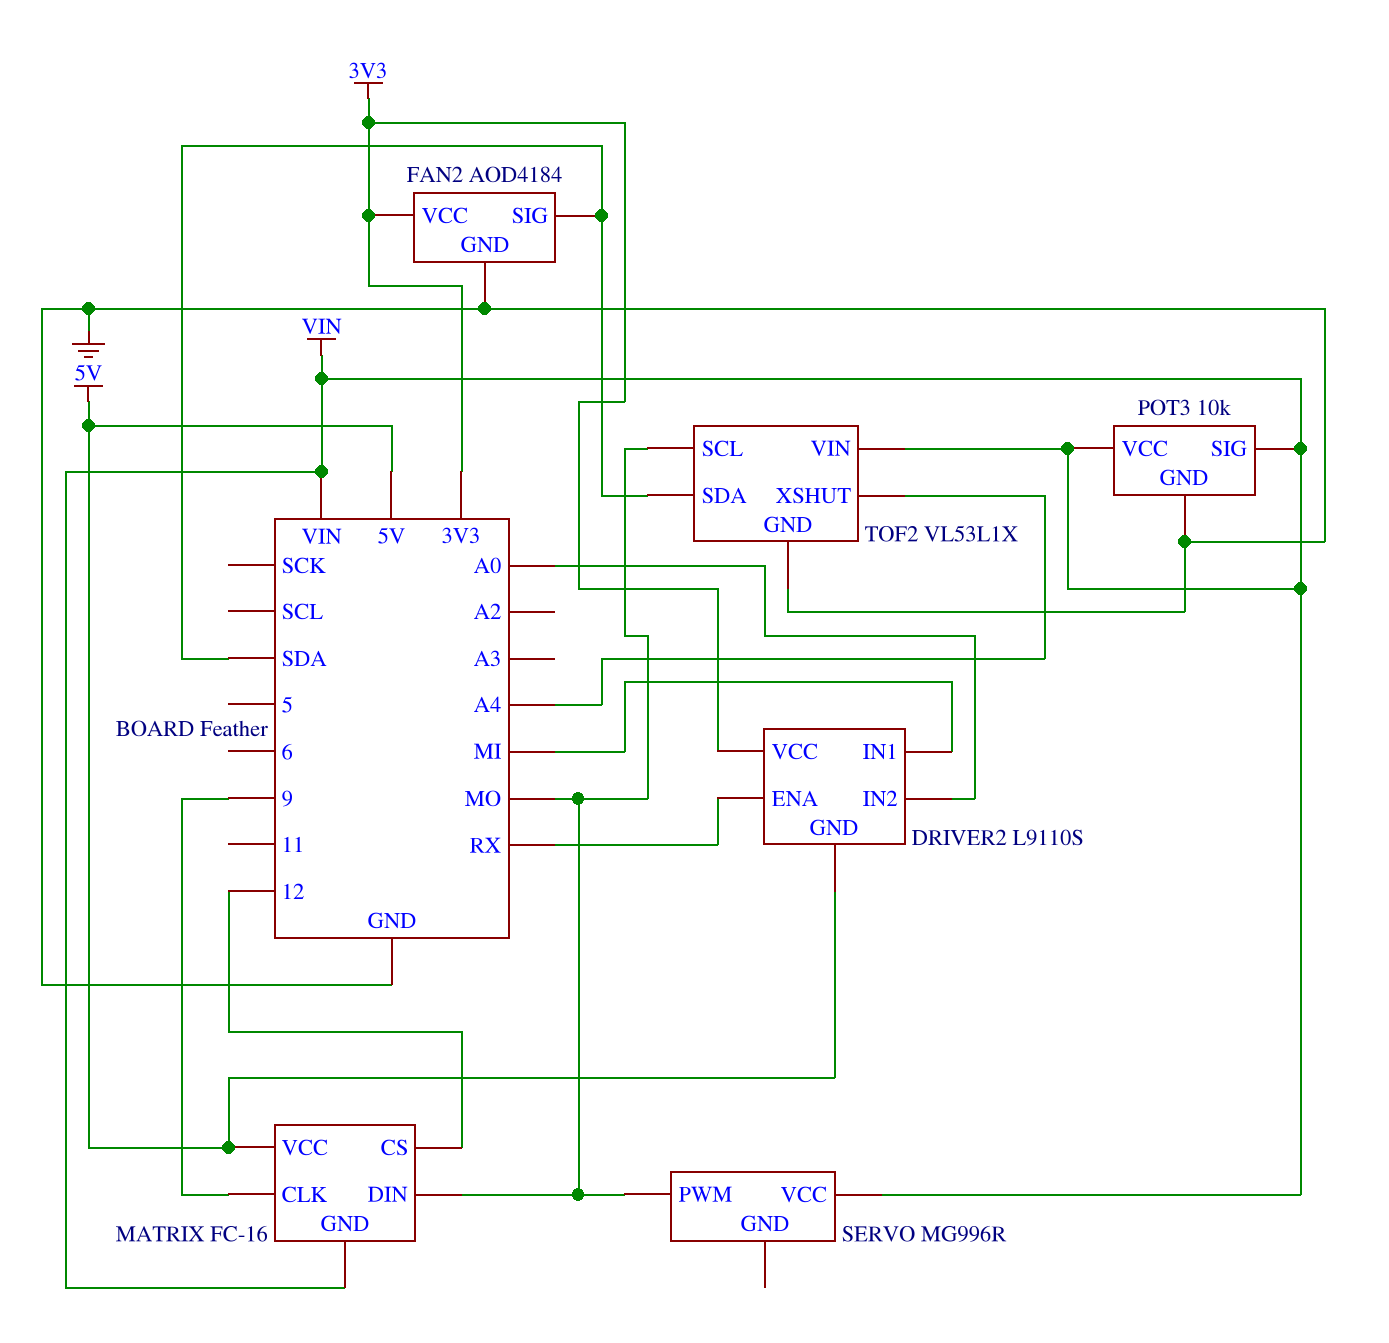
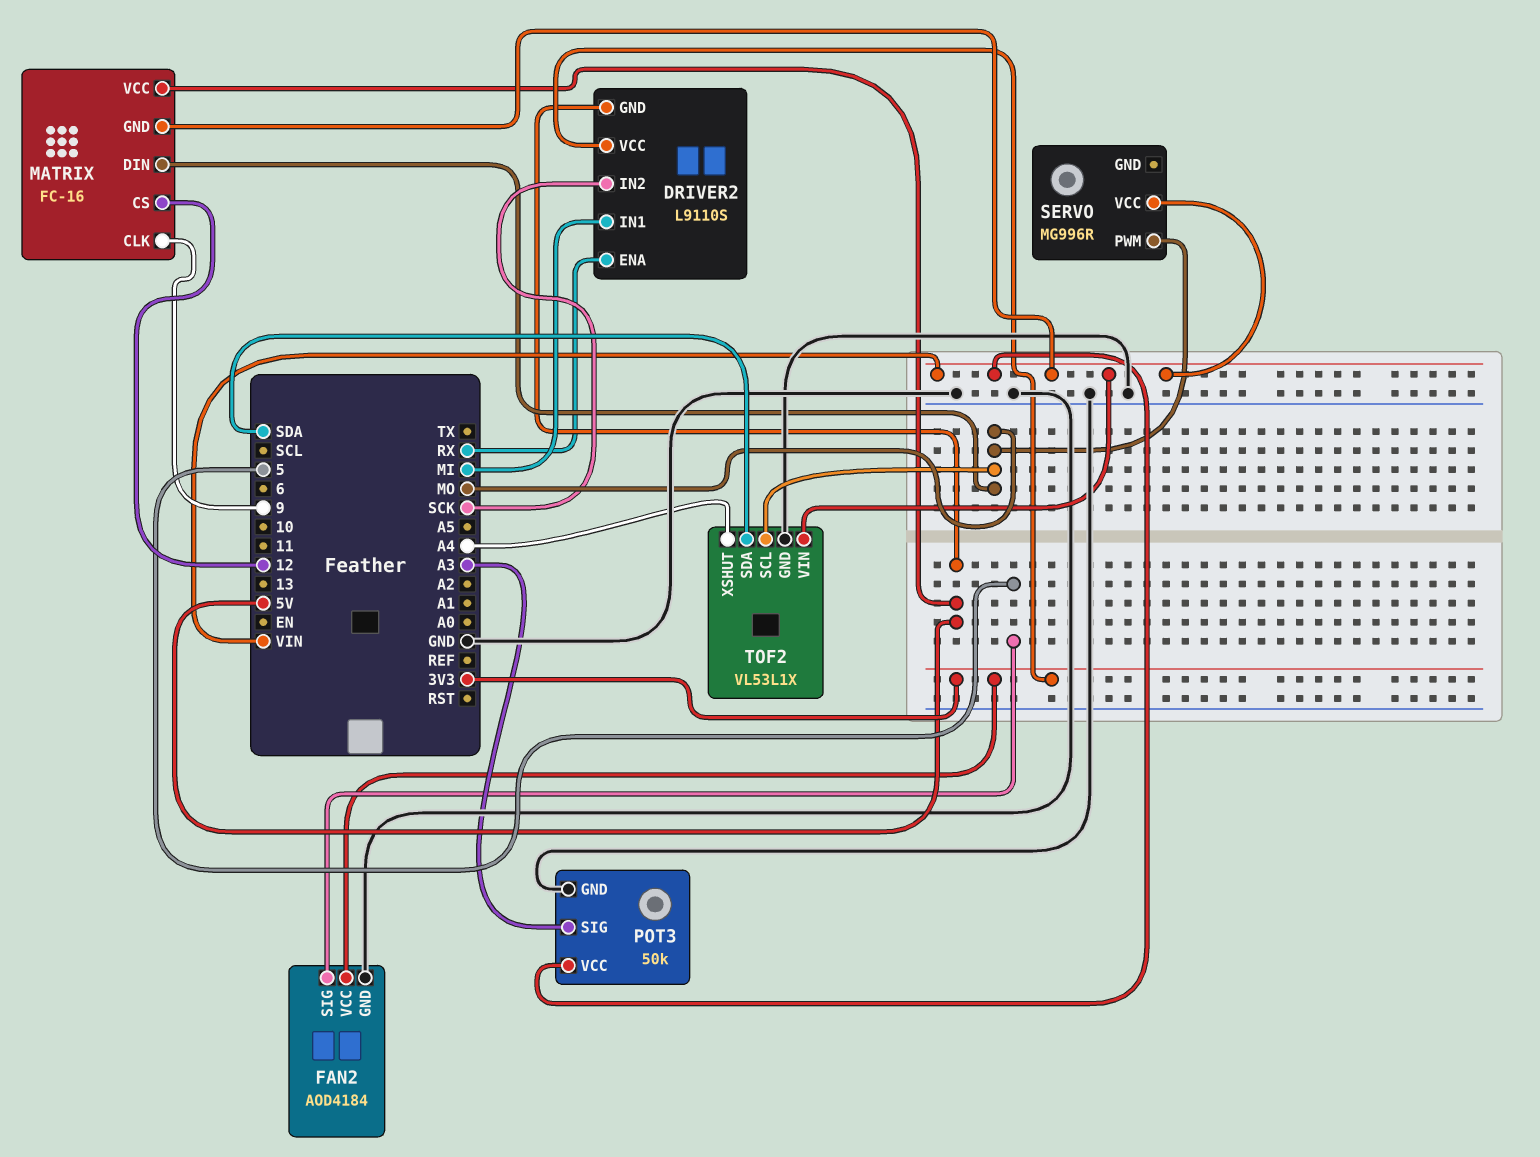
DRIVER2 pin IN2: A0 -> SCK
FAN2 pin SIG: SDA -> 5
POT3: 10k -> 50k
POT3 pin SIG: VIN -> A3

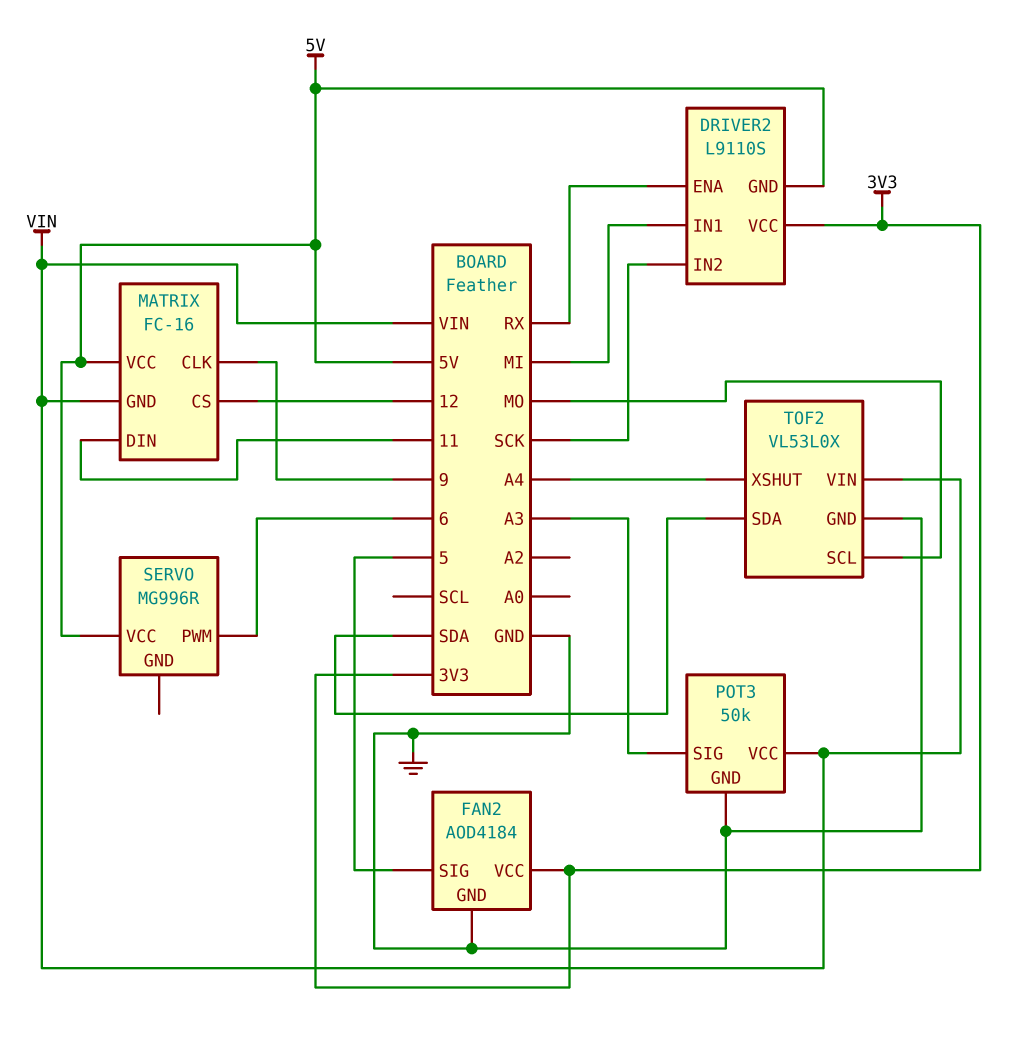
MATRIX pin DIN: MO -> 11
SERVO pin PWM: MO -> 6
SERVO pin VCC: VIN -> 5V
TOF2: VL53L1X -> VL53L0X

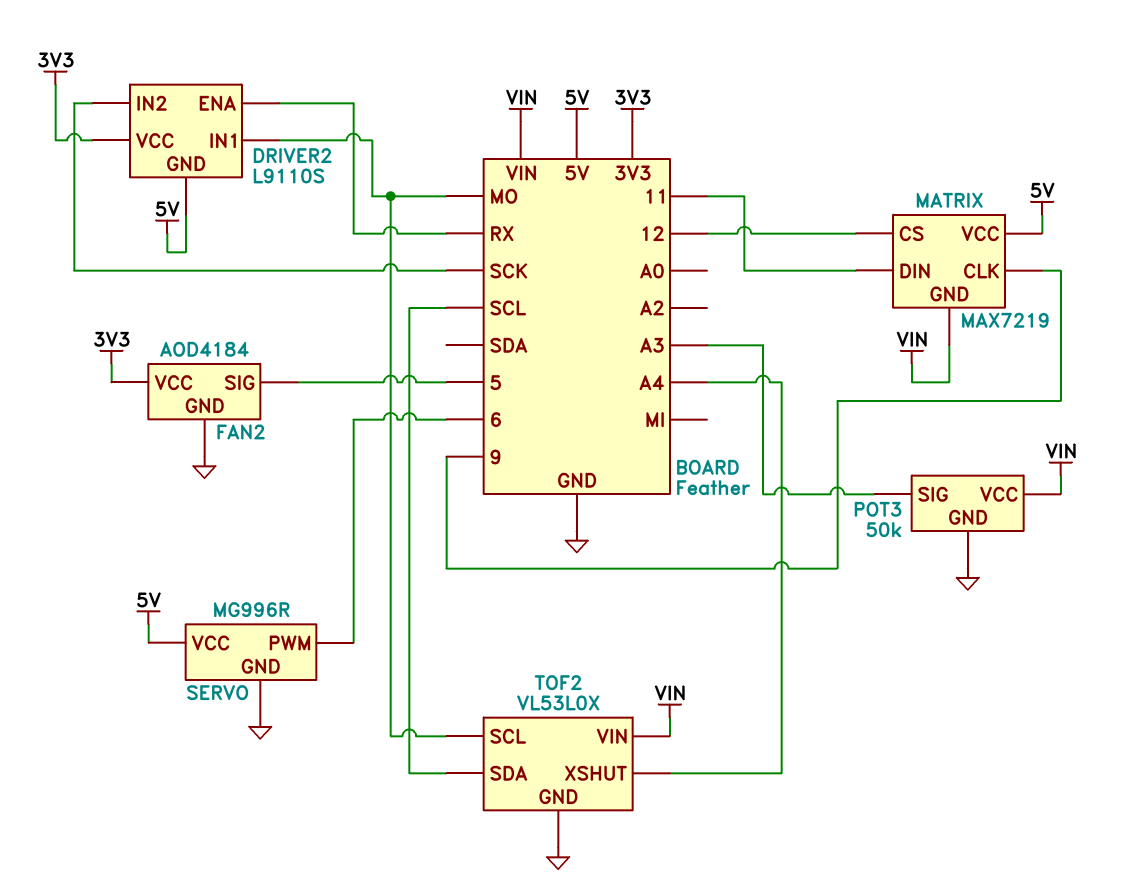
DRIVER2 pin IN1: MI -> MO
MATRIX: FC-16 -> MAX7219
SERVO pin GND: none -> GND
TOF2 pin SDA: SDA -> SCL

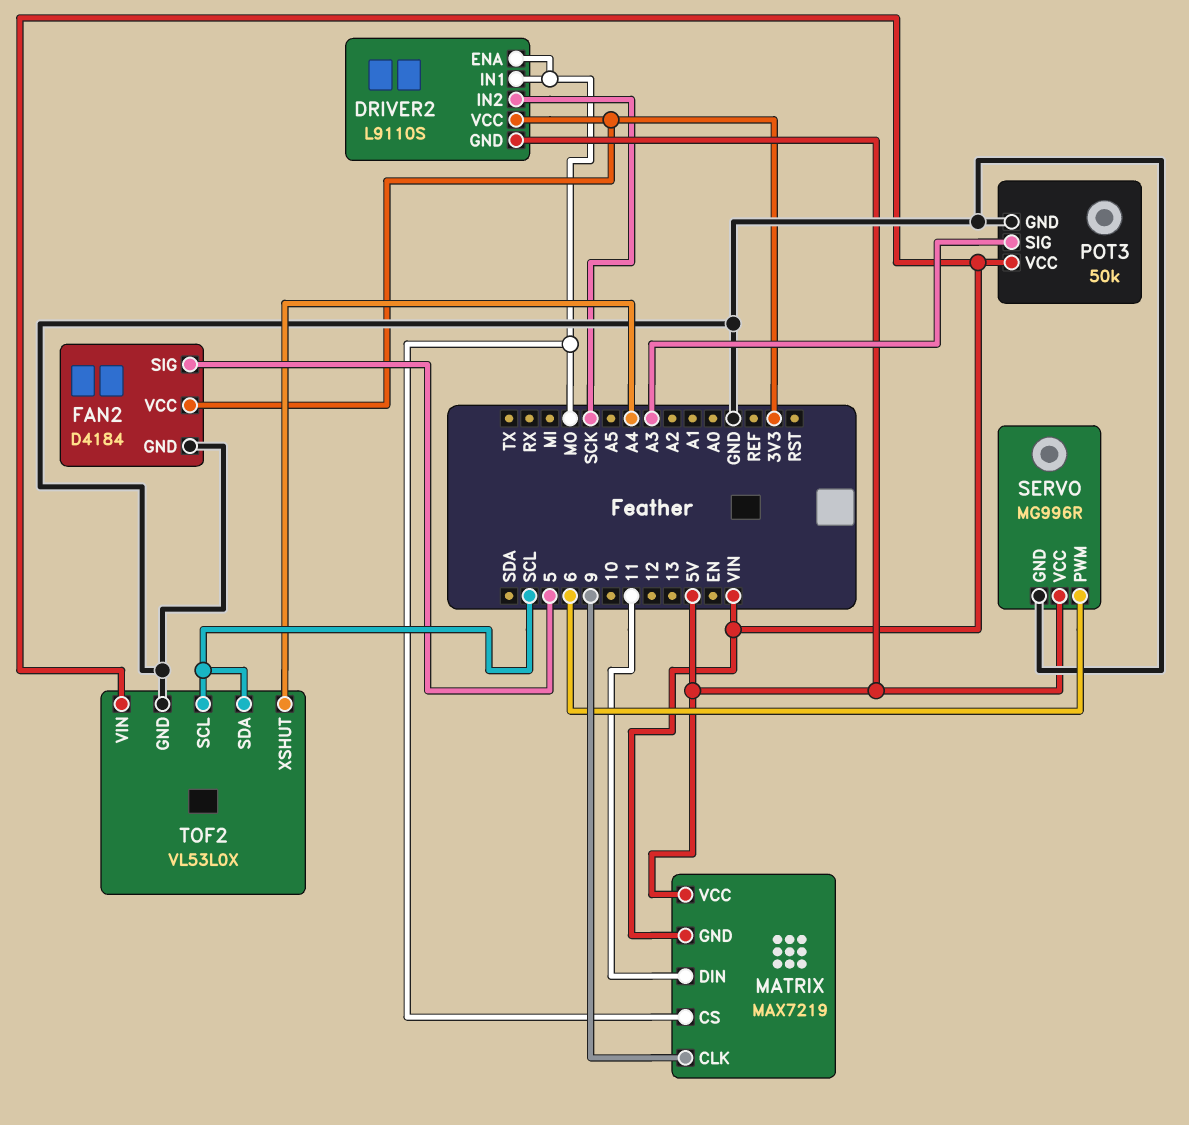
DRIVER2 pin ENA: RX -> MO
FAN2: AOD4184 -> D4184
MATRIX pin CS: 12 -> MO
TOF2 pin SCL: MO -> SCL

